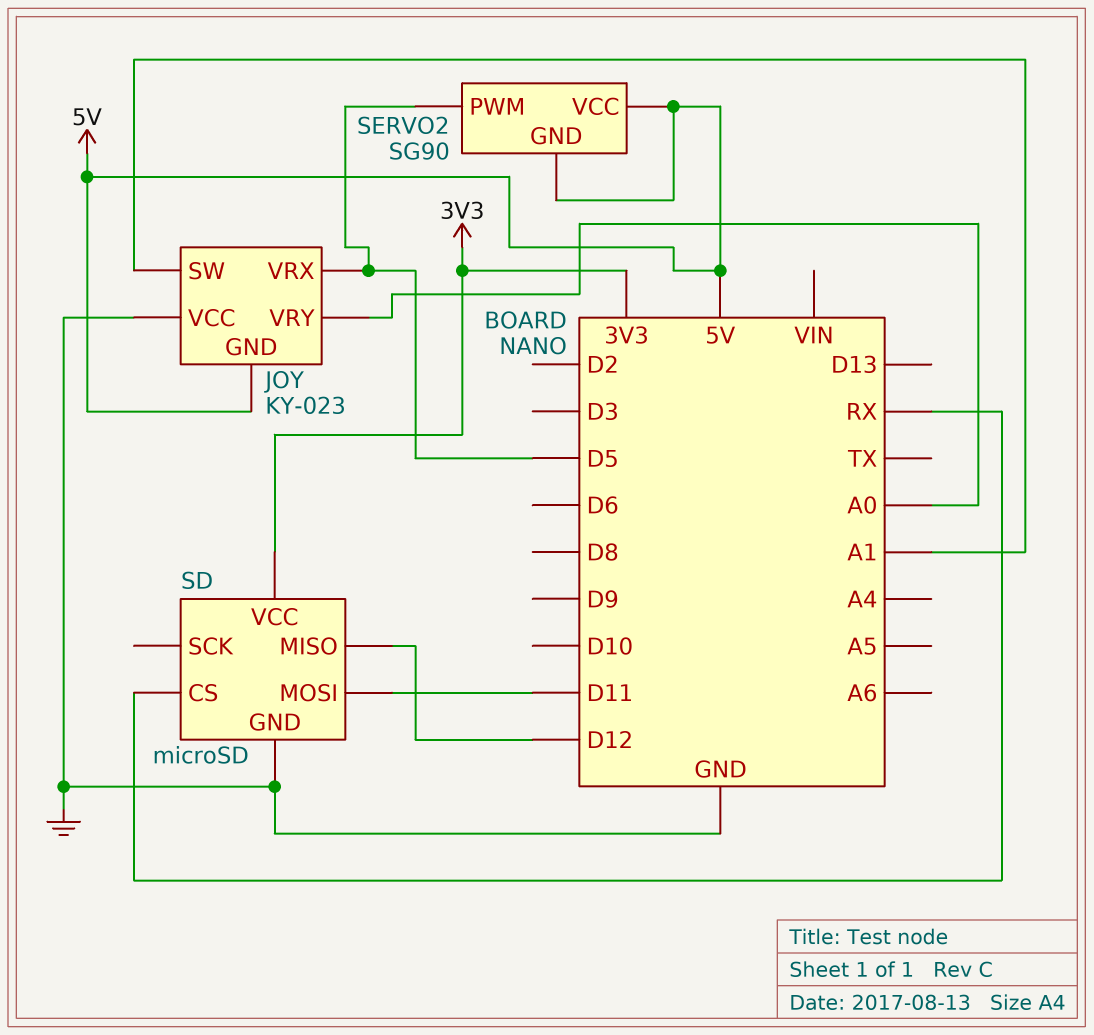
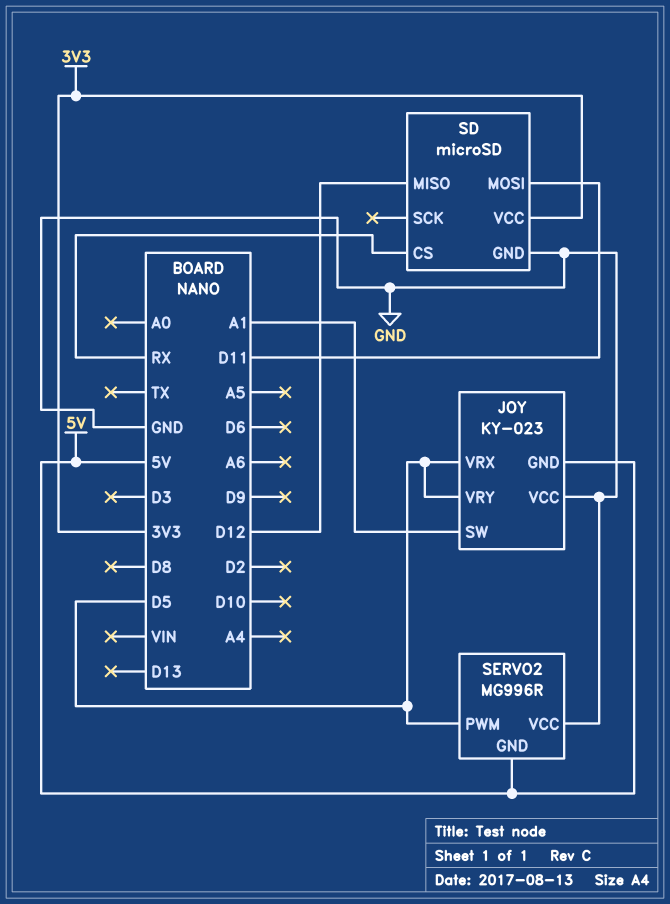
JOY pin VRY: A0 -> D5
SERVO2: SG90 -> MG996R
SERVO2 pin VCC: 5V -> GND

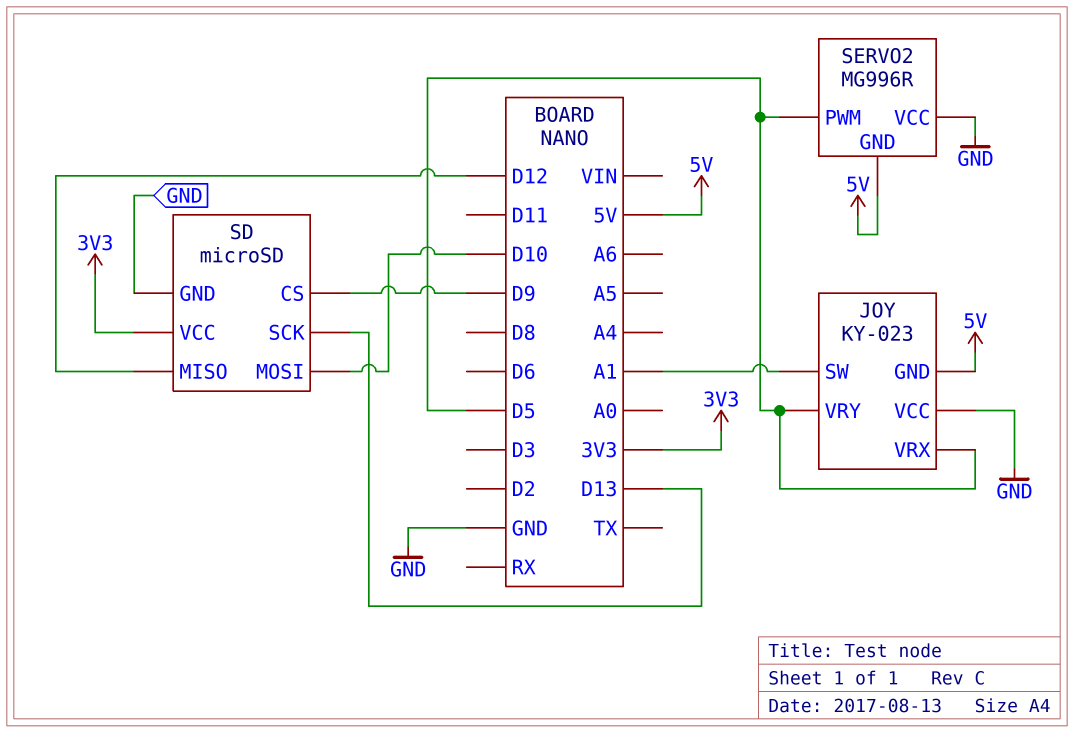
SD pin CS: RX -> D9
SD pin MOSI: D11 -> D10
SD pin SCK: none -> D13

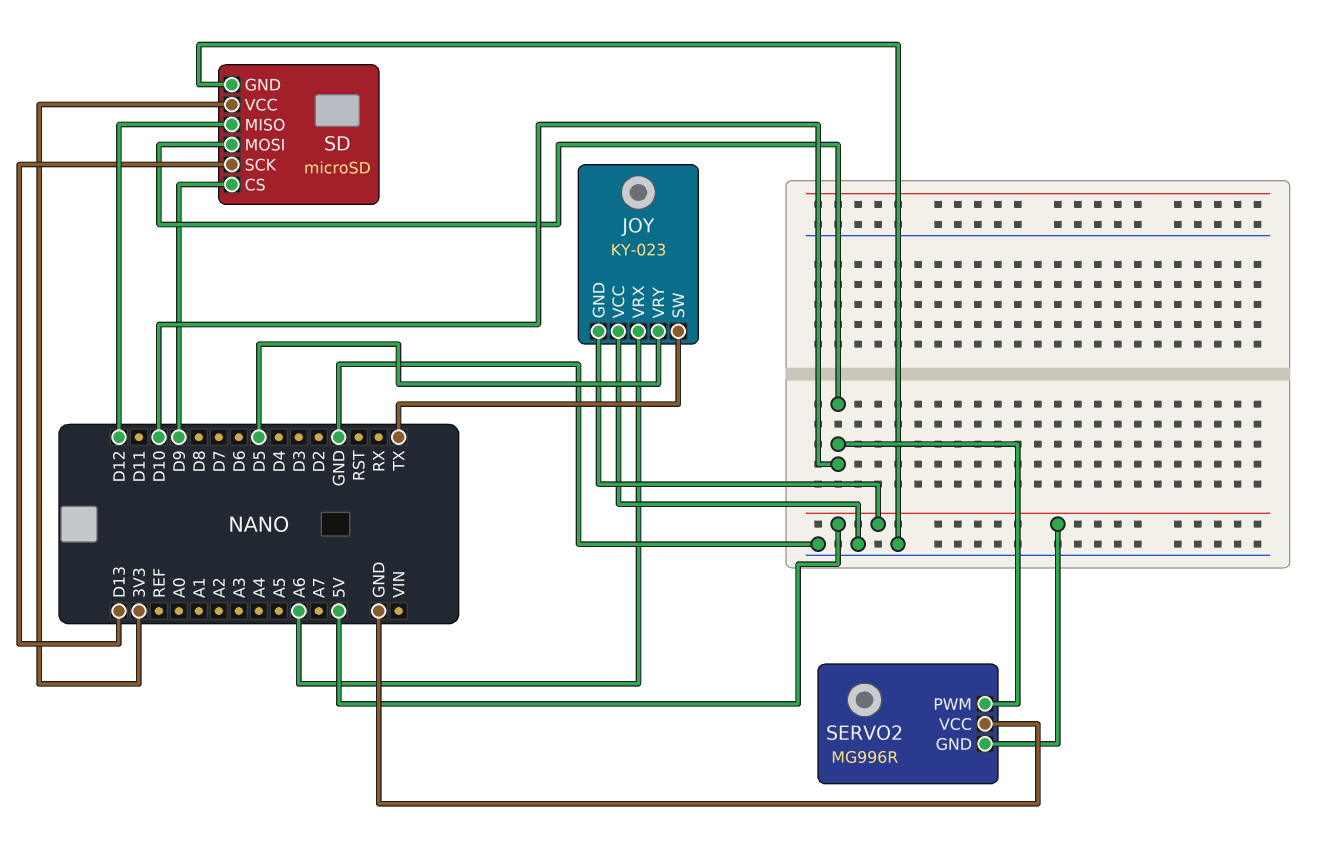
JOY pin SW: A1 -> TX
JOY pin VRX: D5 -> A6
SERVO2 pin PWM: D5 -> D10

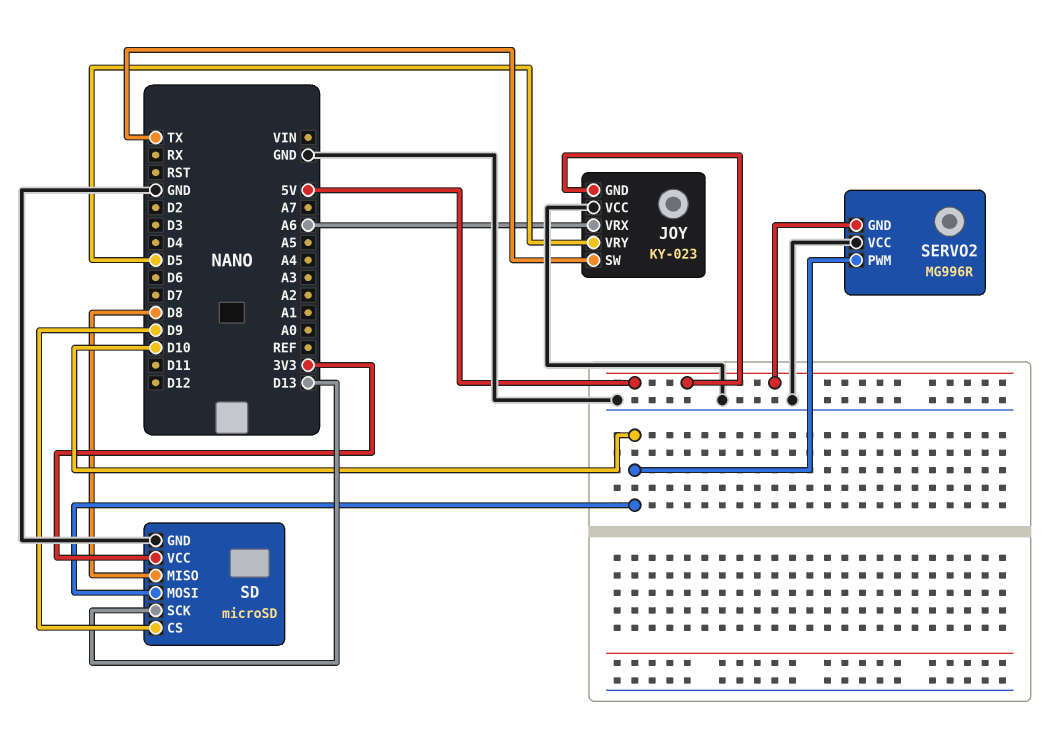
SD pin MISO: D12 -> D8

